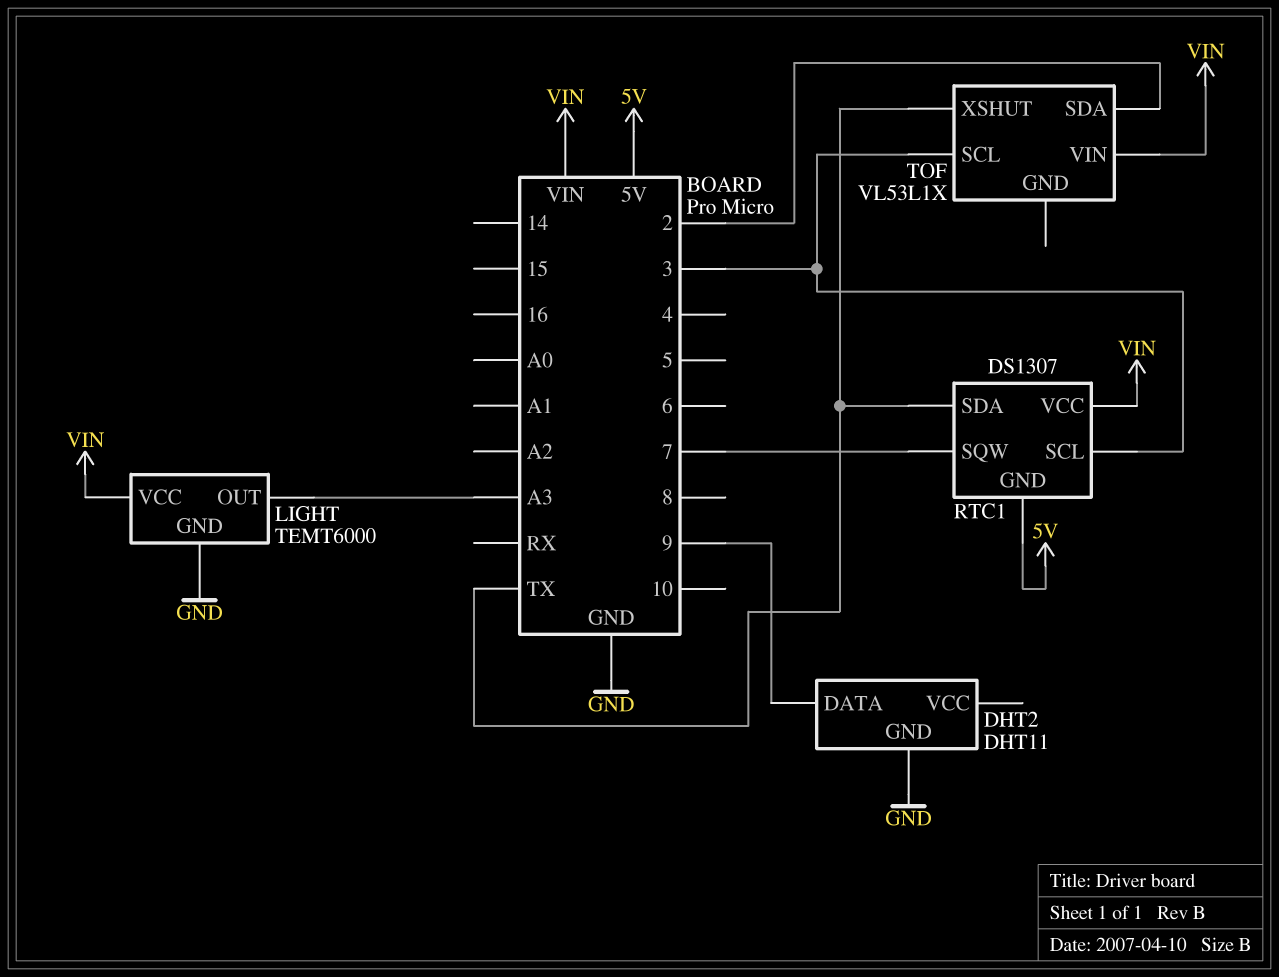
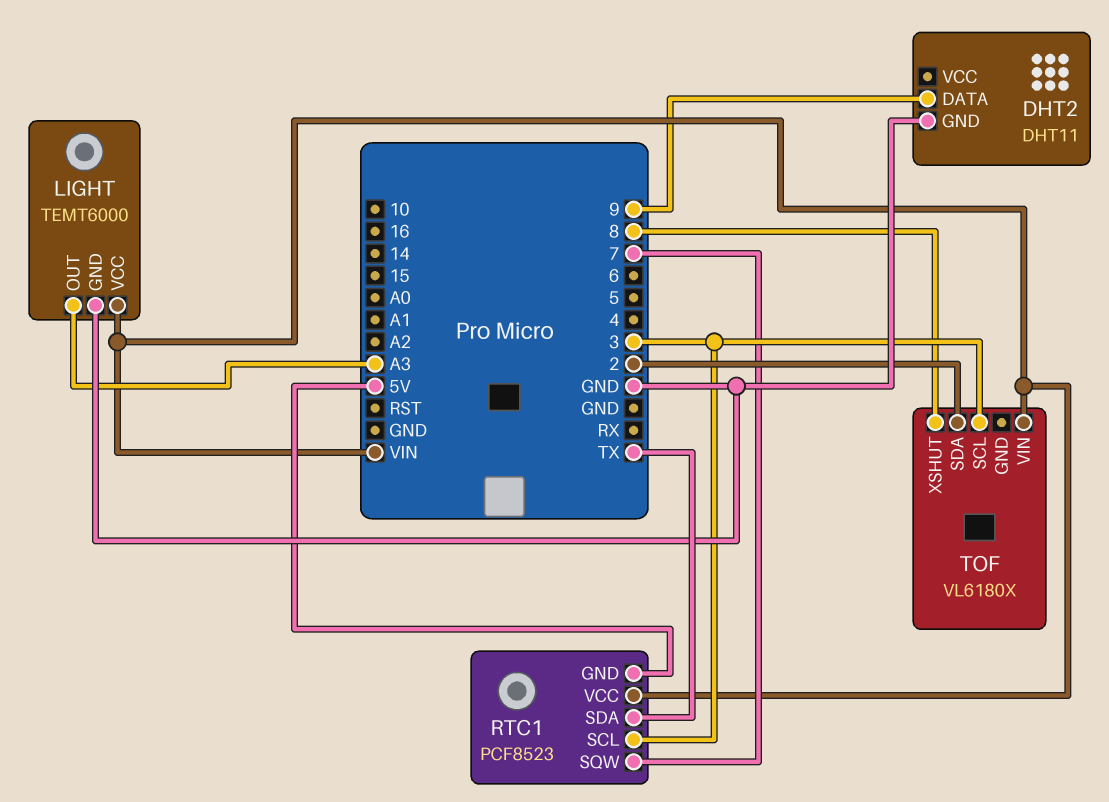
RTC1: DS1307 -> PCF8523
TOF: VL53L1X -> VL6180X
TOF pin XSHUT: TX -> 8

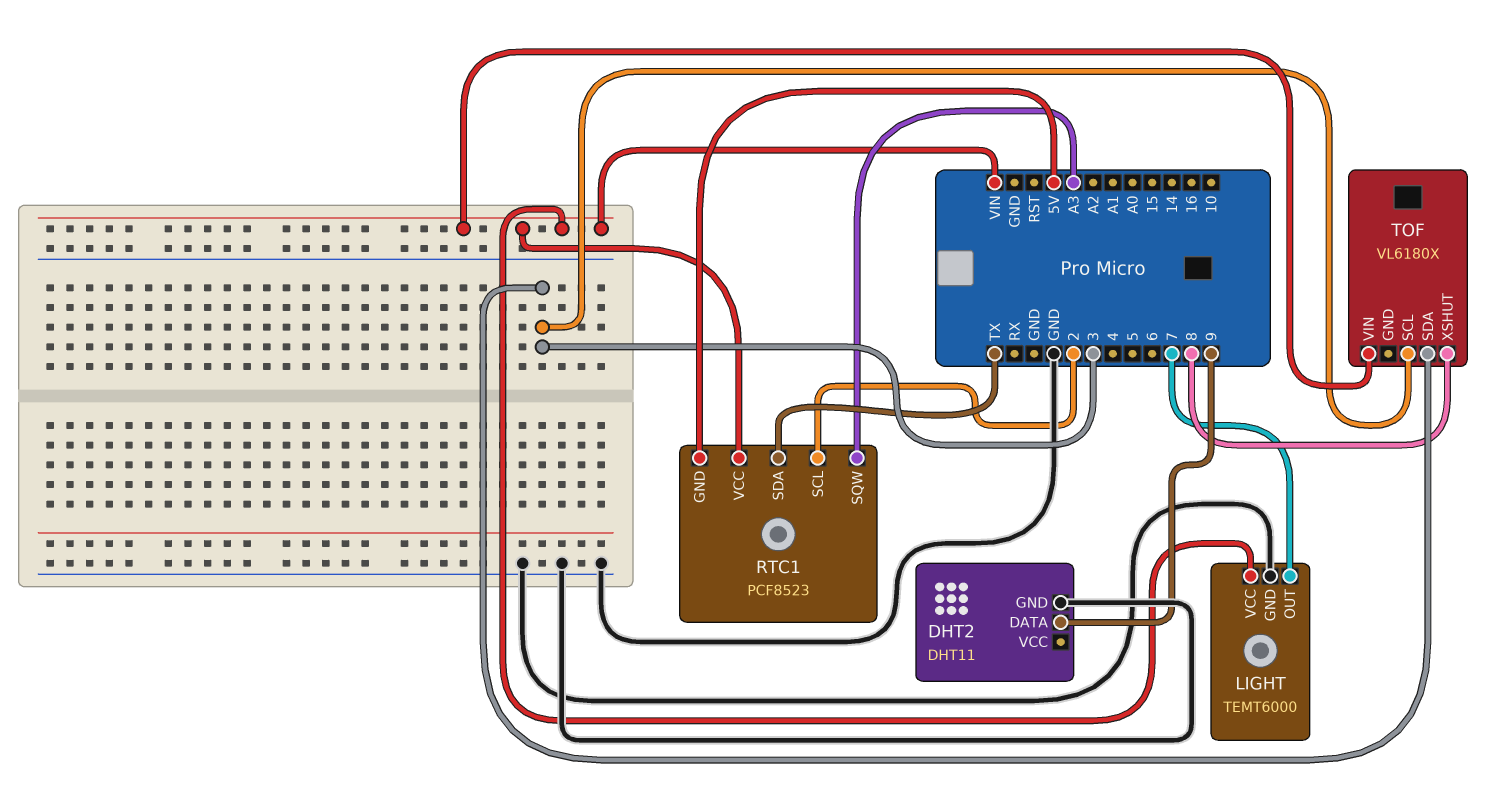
LIGHT pin OUT: A3 -> 7
RTC1 pin SCL: 3 -> 2
RTC1 pin SQW: 7 -> A3
TOF pin SDA: 2 -> 3

